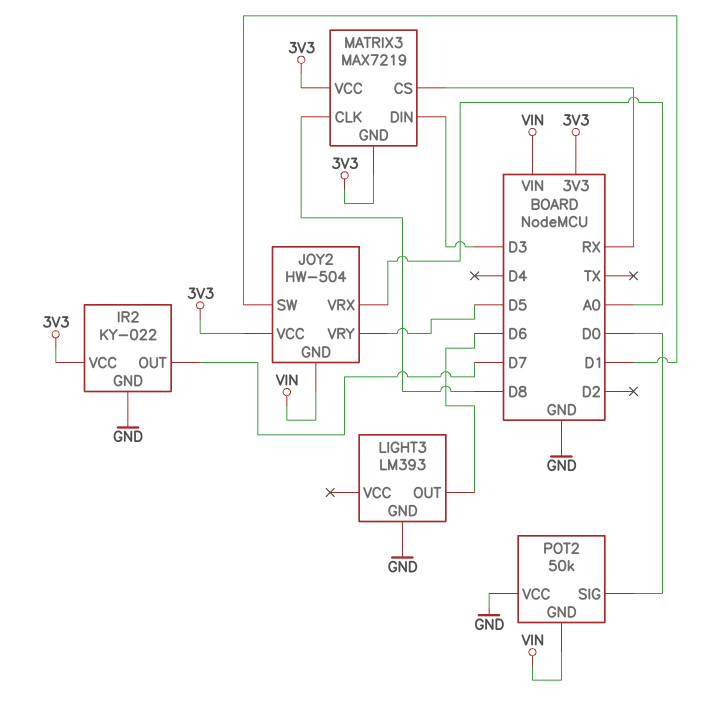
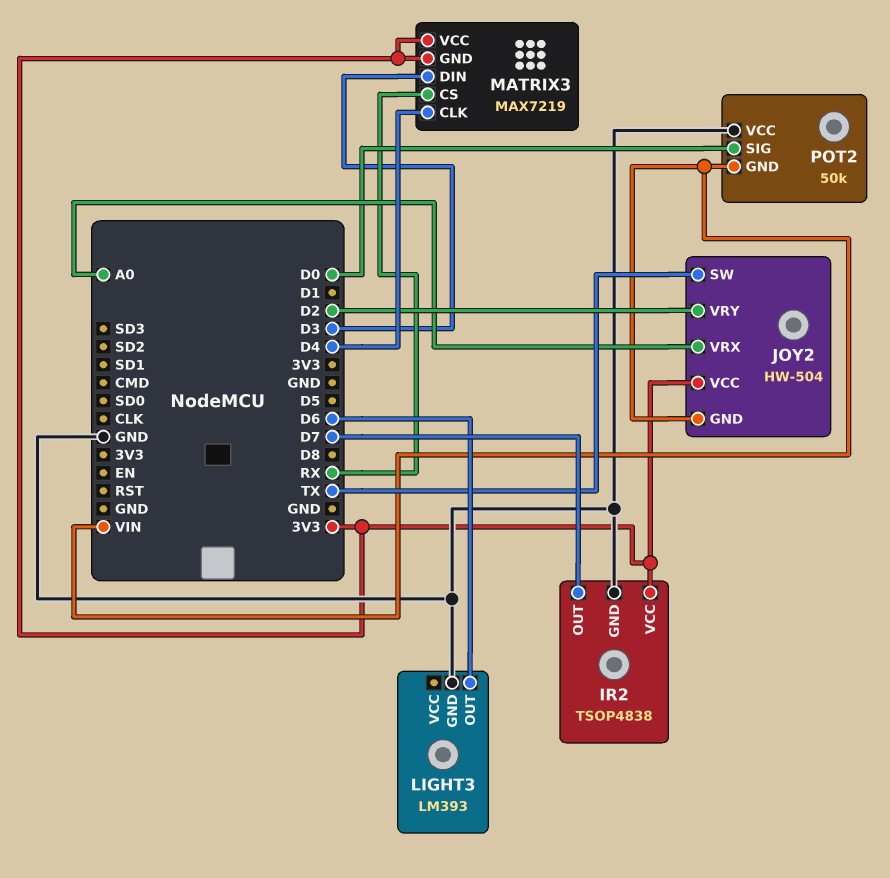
IR2: KY-022 -> TSOP4838
JOY2 pin SW: D1 -> TX
JOY2 pin VRY: D5 -> D2
MATRIX3 pin CLK: D8 -> D4

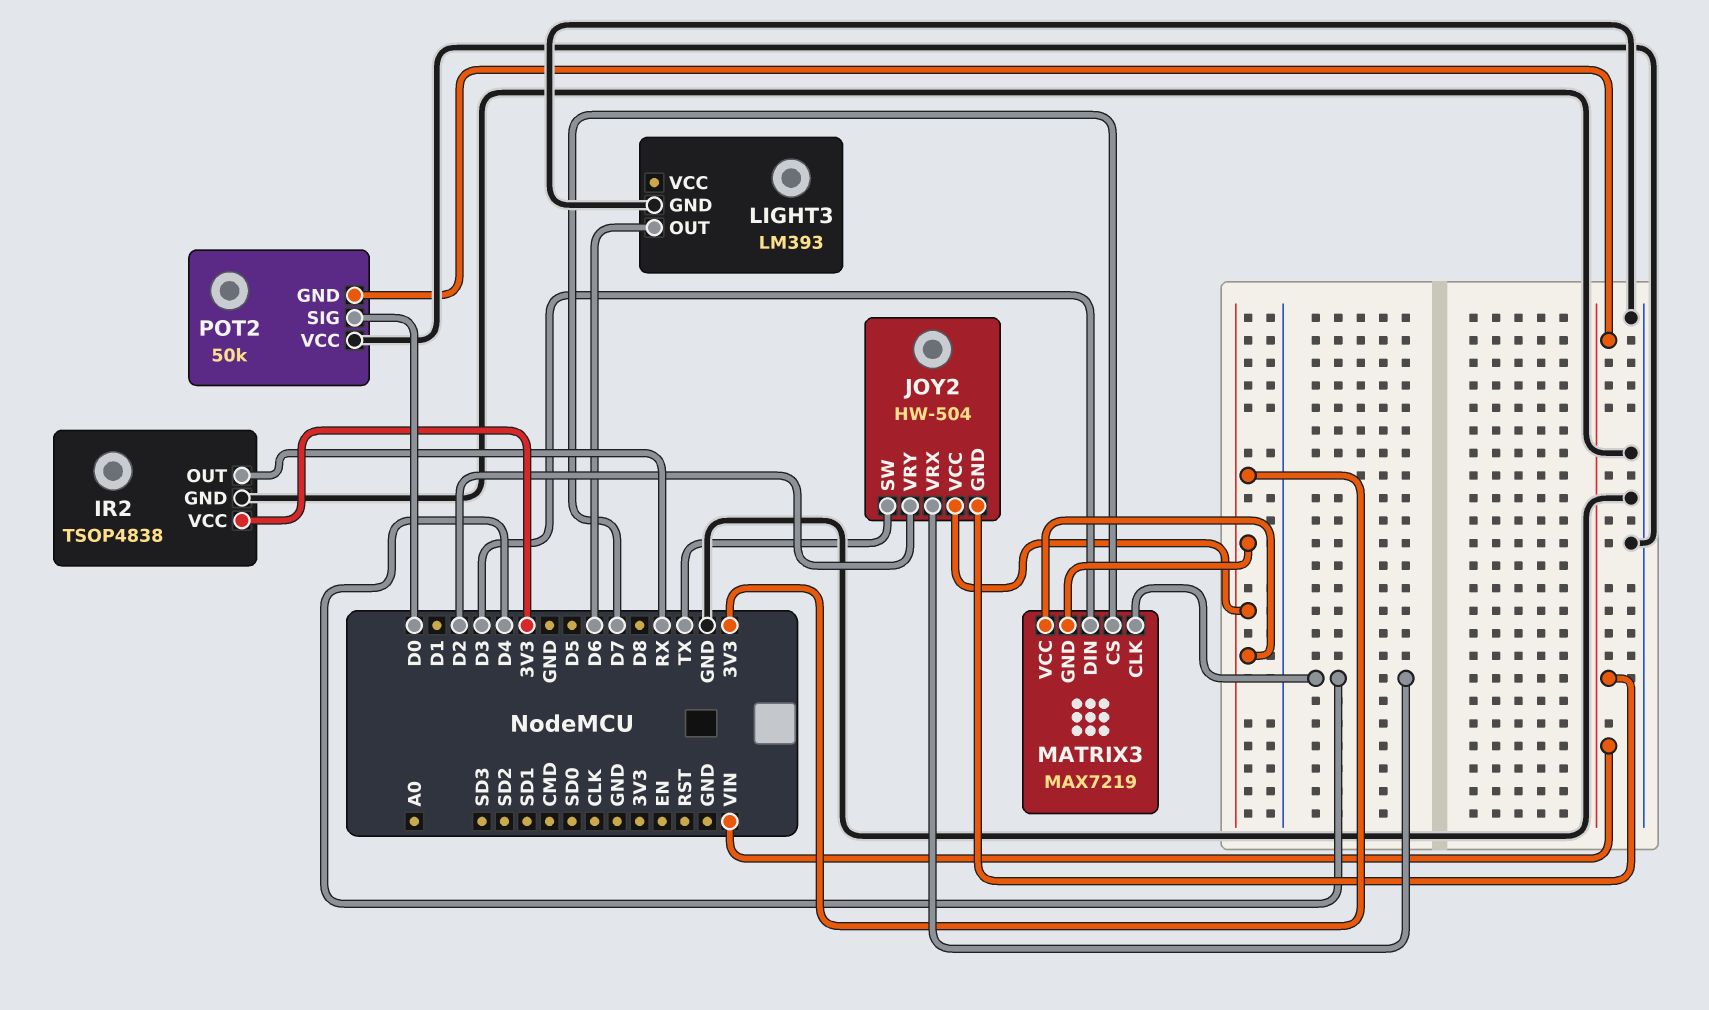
IR2 pin OUT: D7 -> RX
JOY2 pin VRX: A0 -> D4
MATRIX3 pin CS: RX -> D7

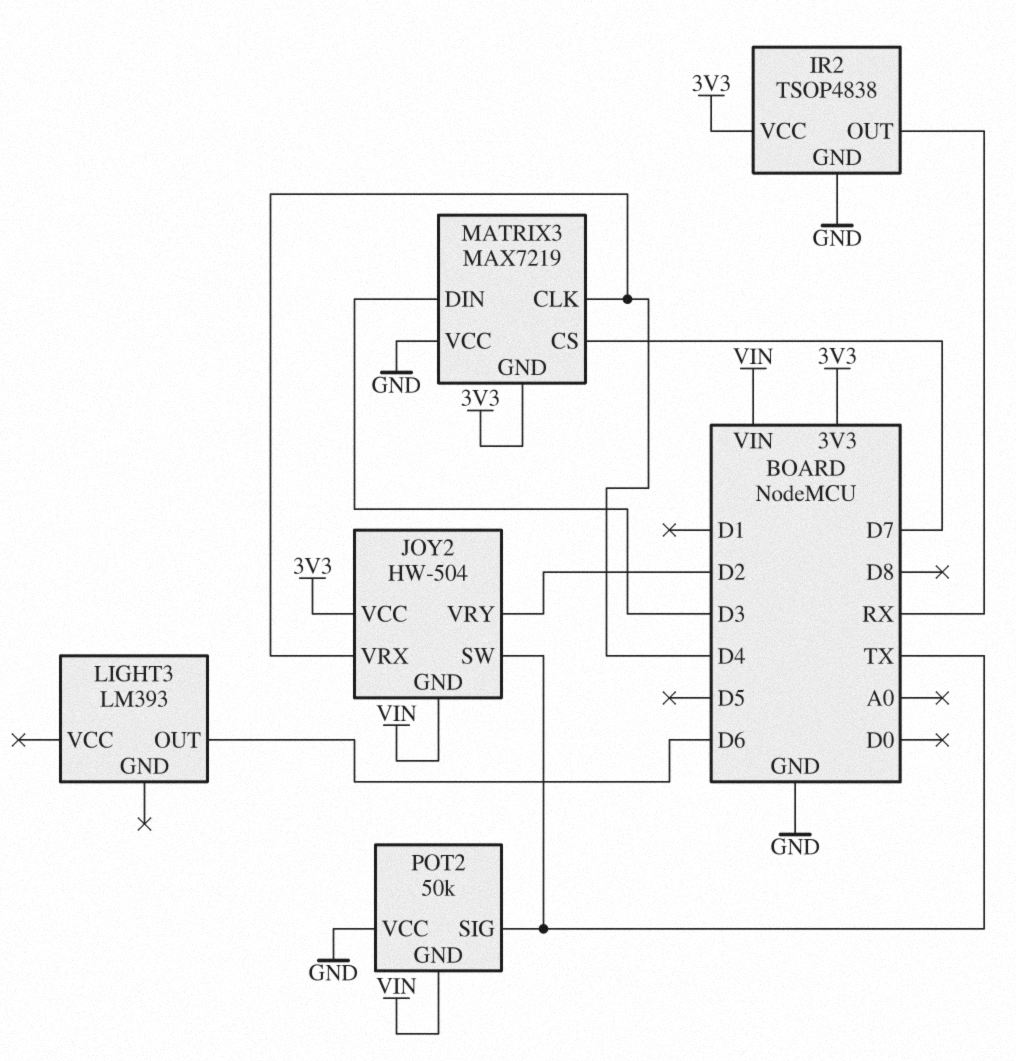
LIGHT3 pin GND: GND -> none
MATRIX3 pin VCC: 3V3 -> GND
POT2 pin SIG: D0 -> TX

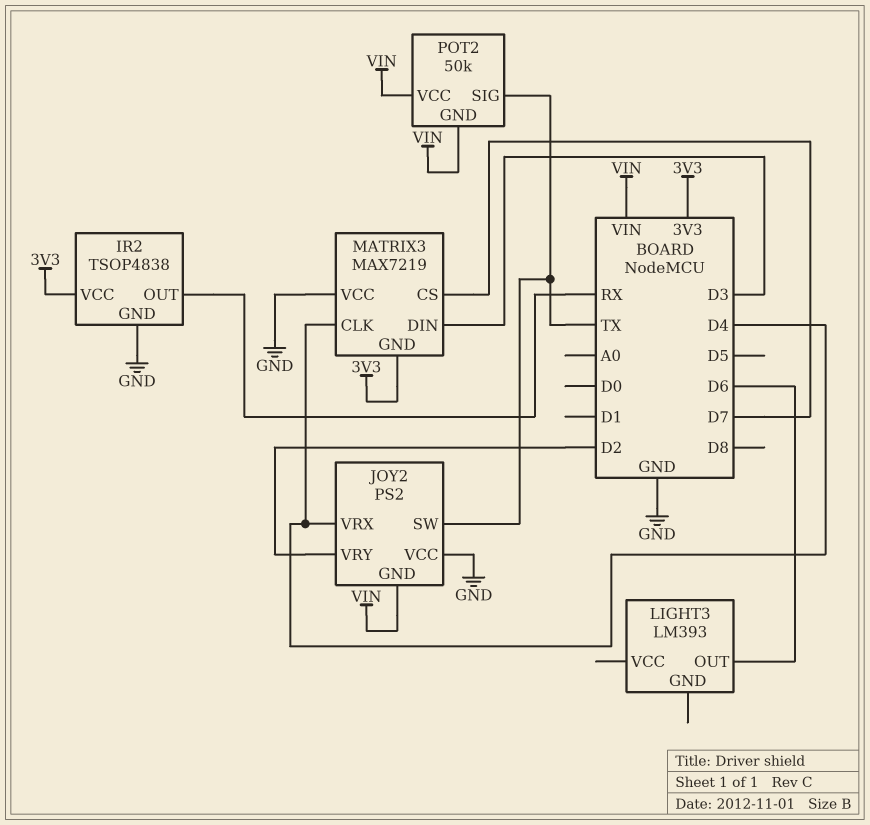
JOY2: HW-504 -> PS2
JOY2 pin VCC: 3V3 -> GND
POT2 pin VCC: GND -> VIN

